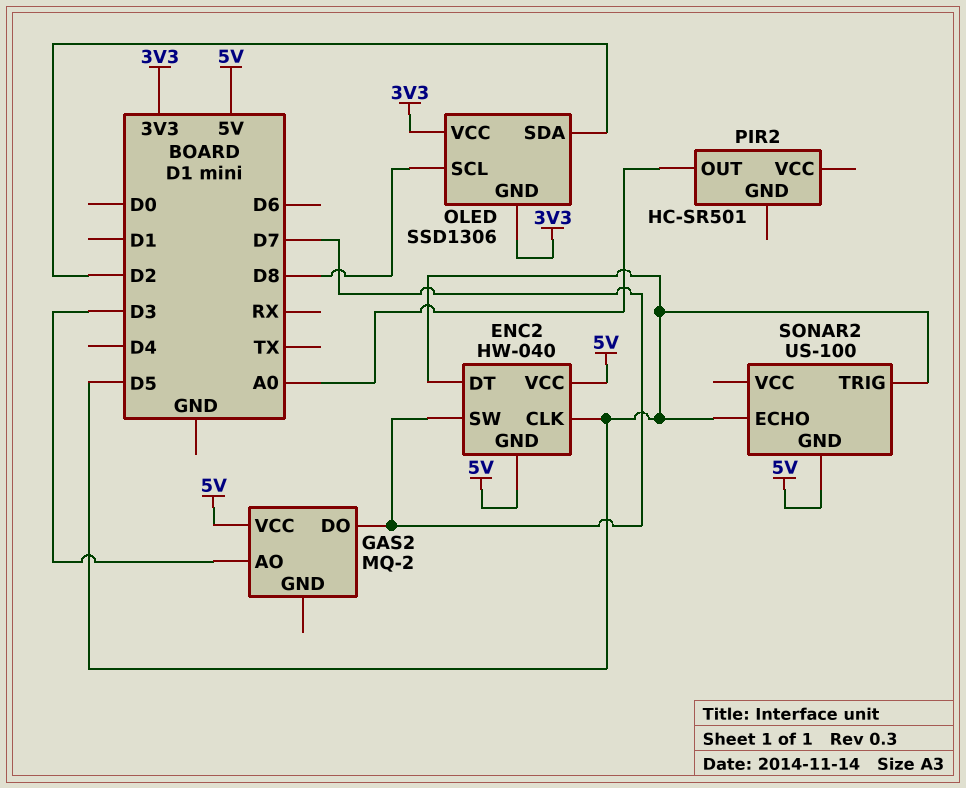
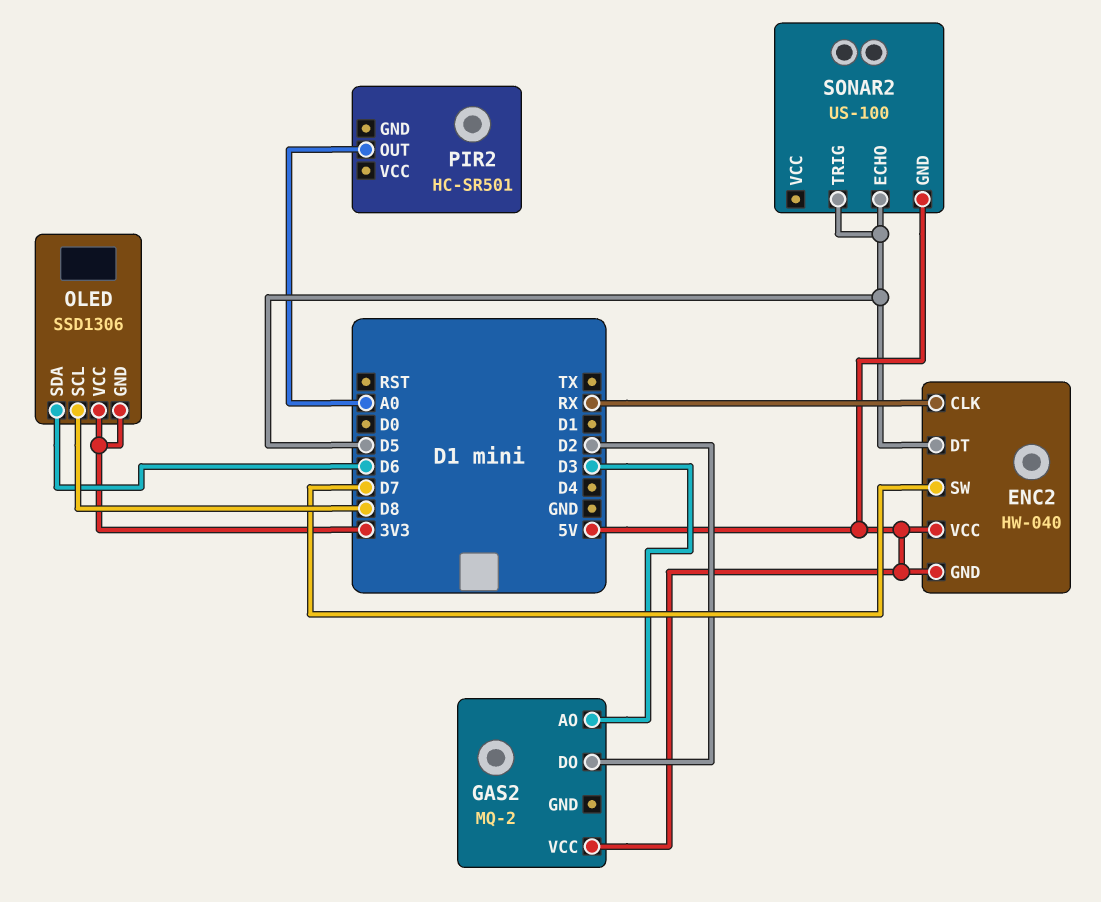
ENC2 pin CLK: D5 -> RX
GAS2 pin DO: D7 -> D2
OLED pin SDA: D2 -> D6

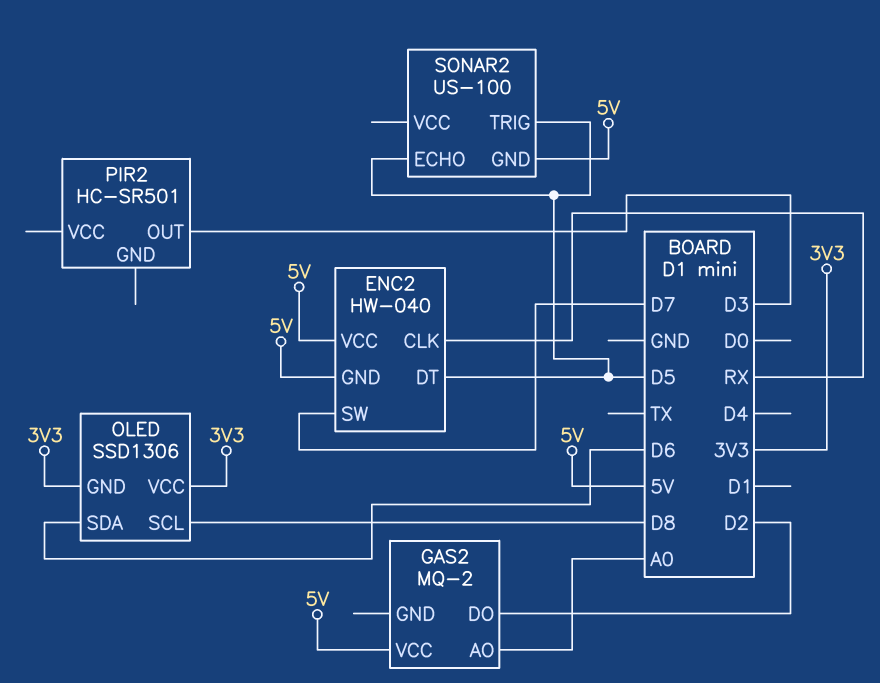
GAS2 pin AO: D3 -> A0
PIR2 pin OUT: A0 -> D3

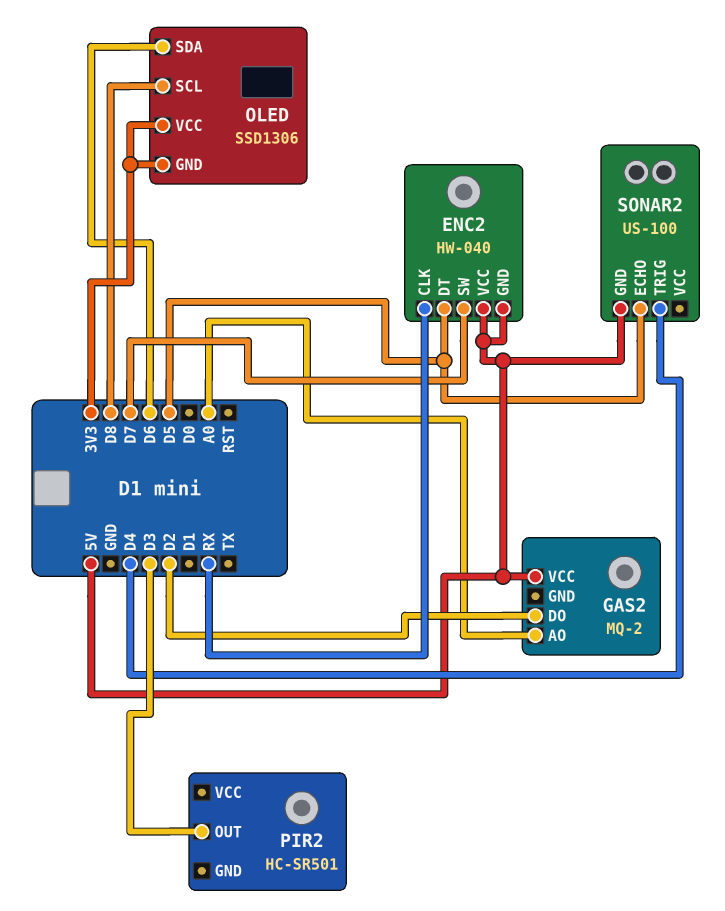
SONAR2 pin TRIG: D5 -> D4

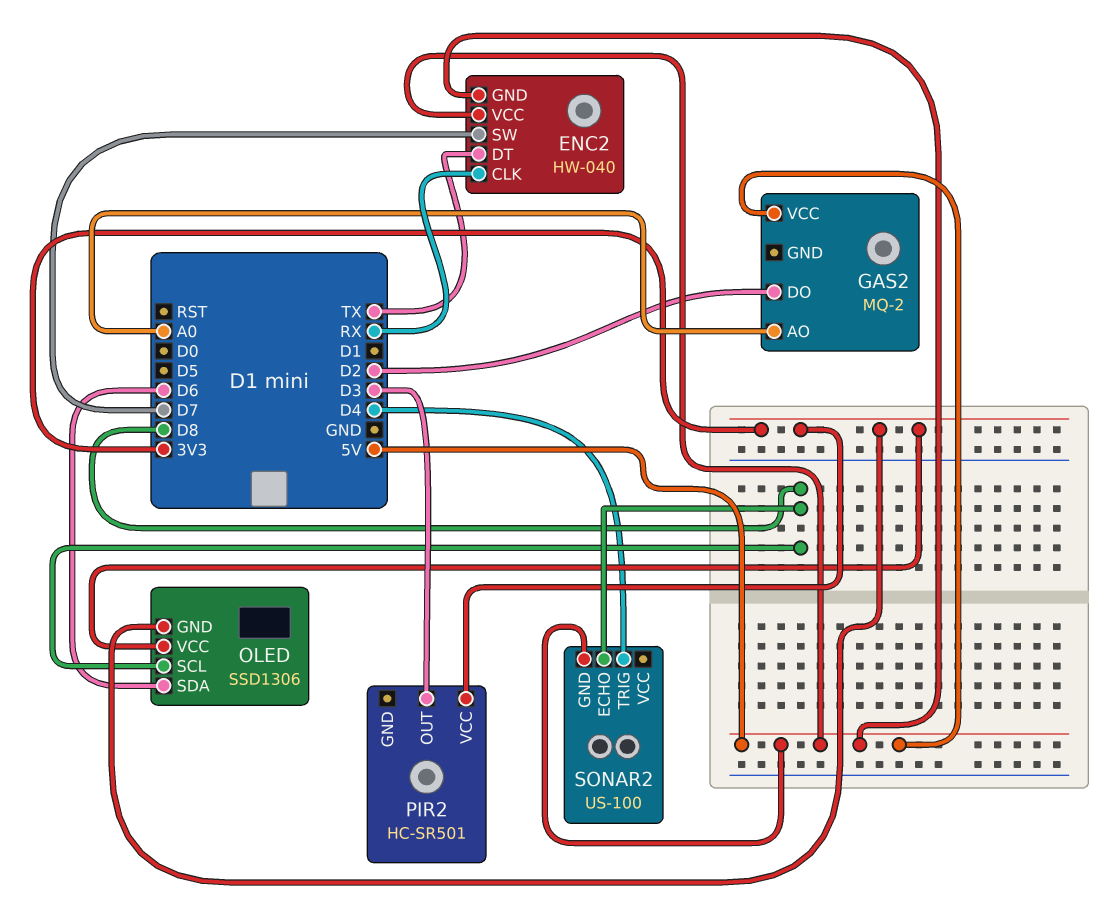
ENC2 pin DT: D5 -> TX
PIR2 pin VCC: none -> 3V3
SONAR2 pin ECHO: D5 -> D8

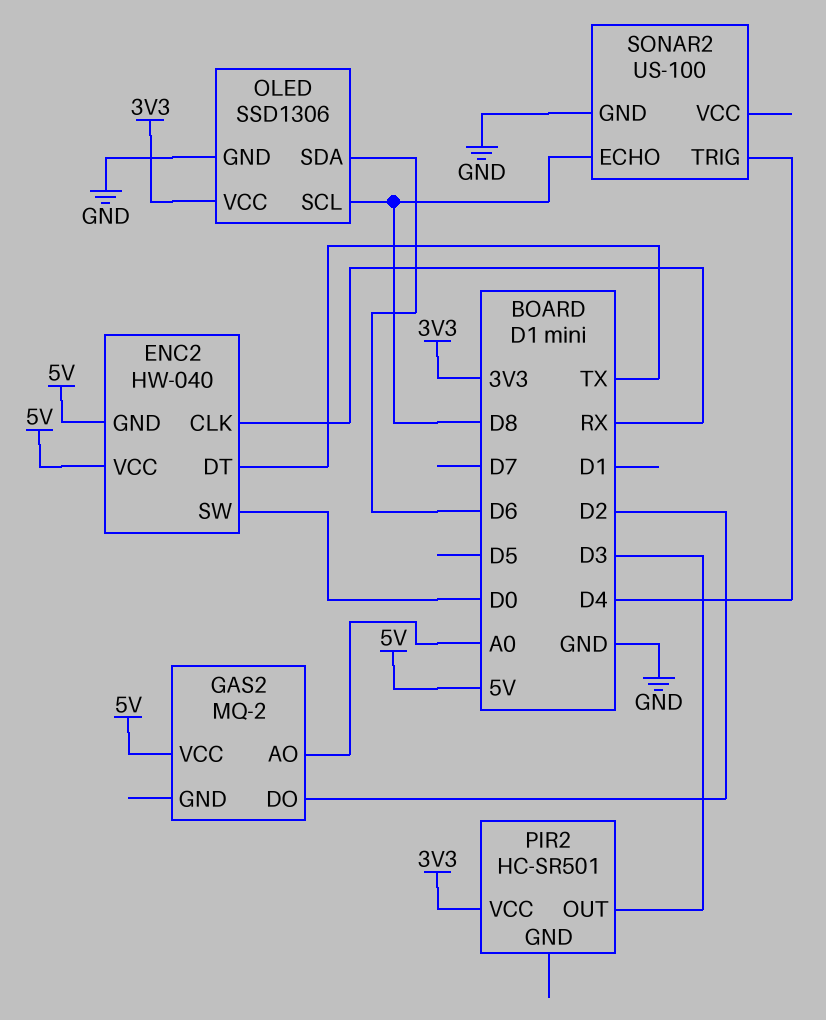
ENC2 pin SW: D7 -> D0
OLED pin GND: 3V3 -> GND
SONAR2 pin GND: 5V -> GND

